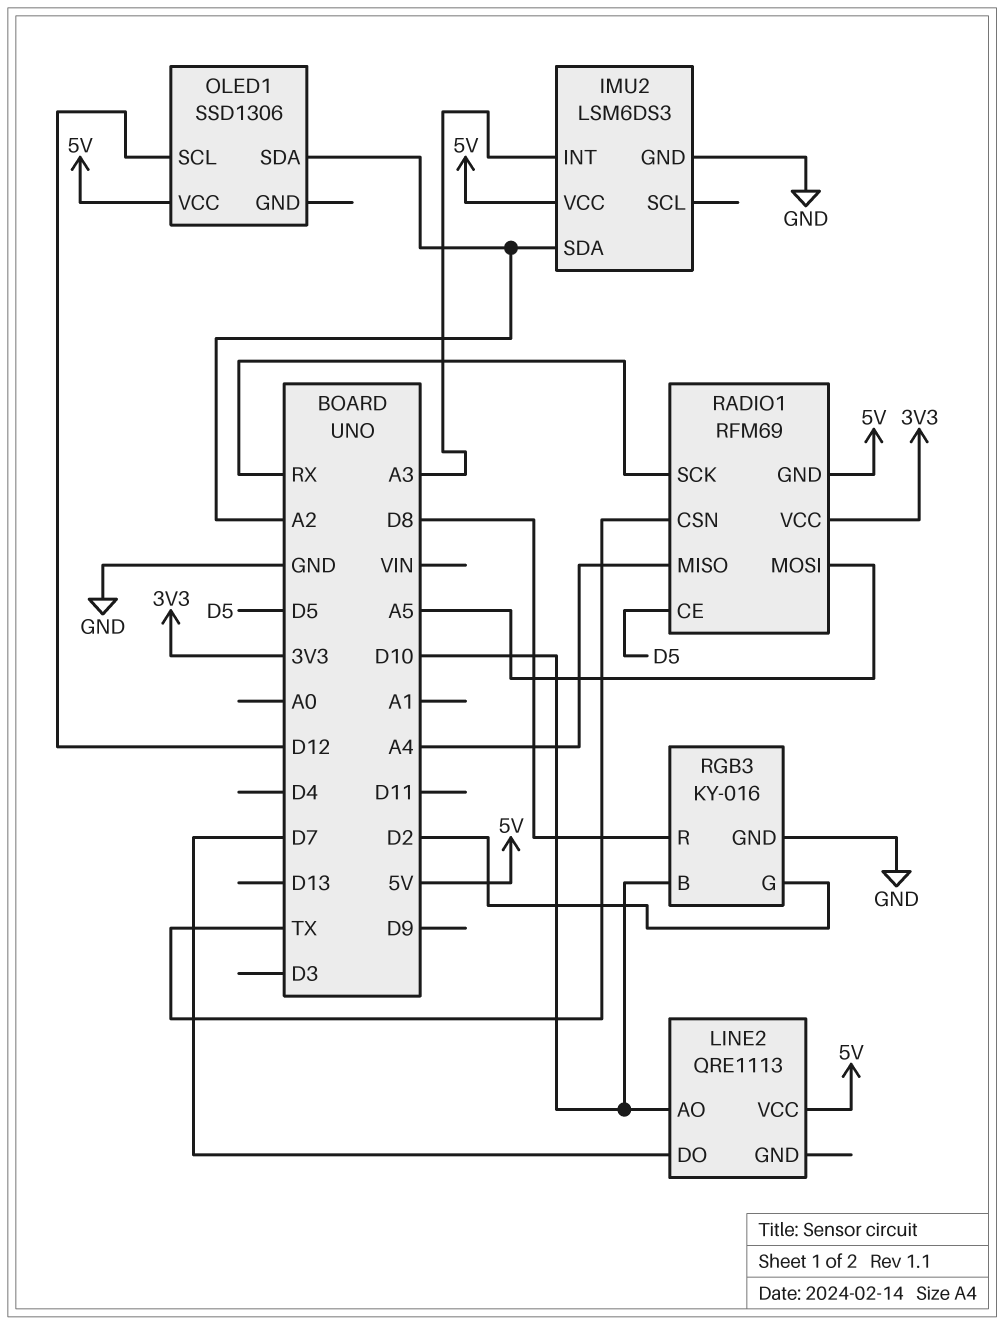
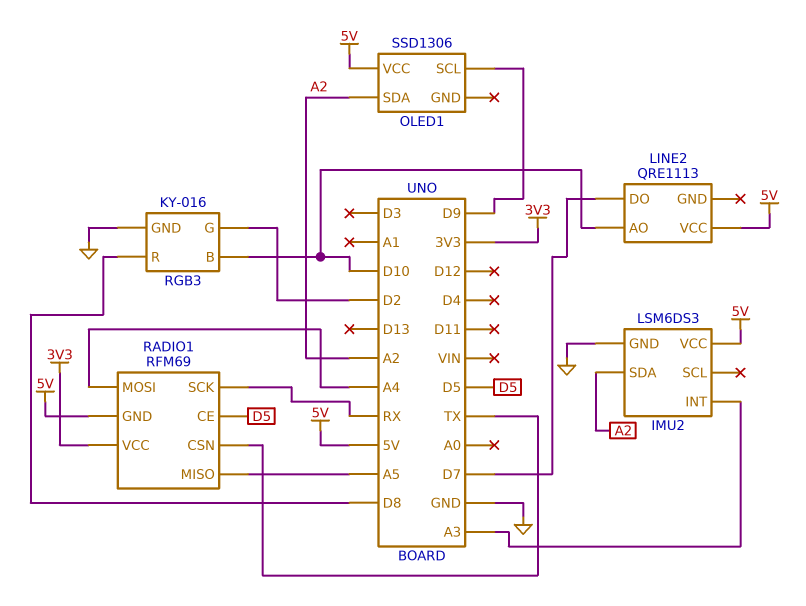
OLED1 pin SCL: D12 -> D9
RADIO1 pin MISO: A4 -> A5
RADIO1 pin MOSI: A5 -> A4

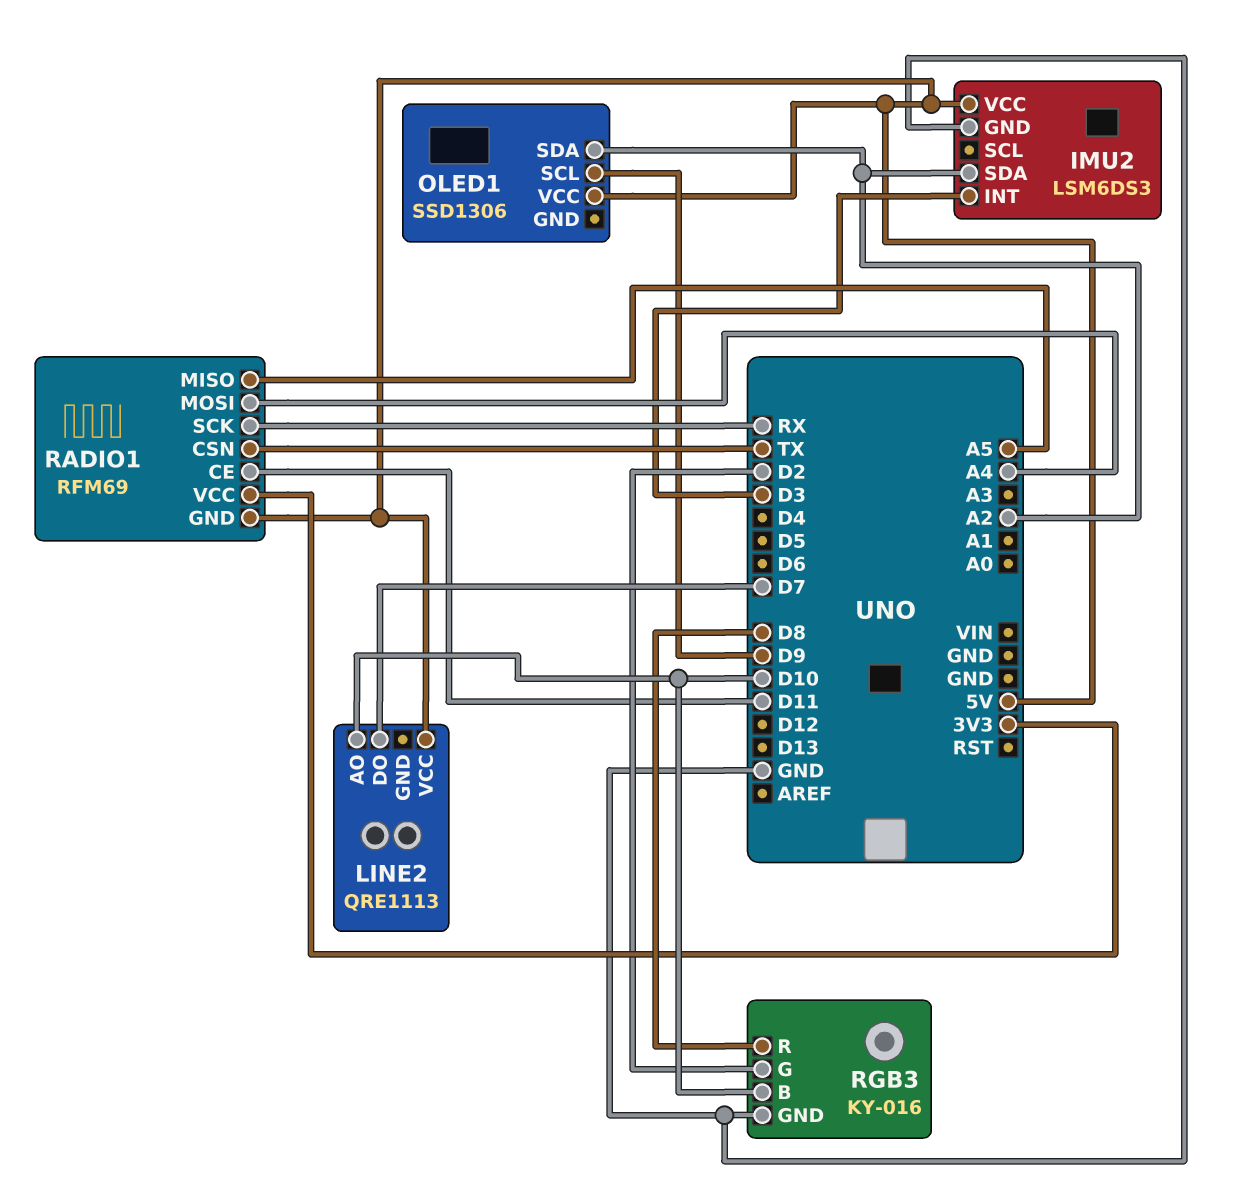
IMU2 pin INT: A3 -> D3
RADIO1 pin CE: D5 -> D11

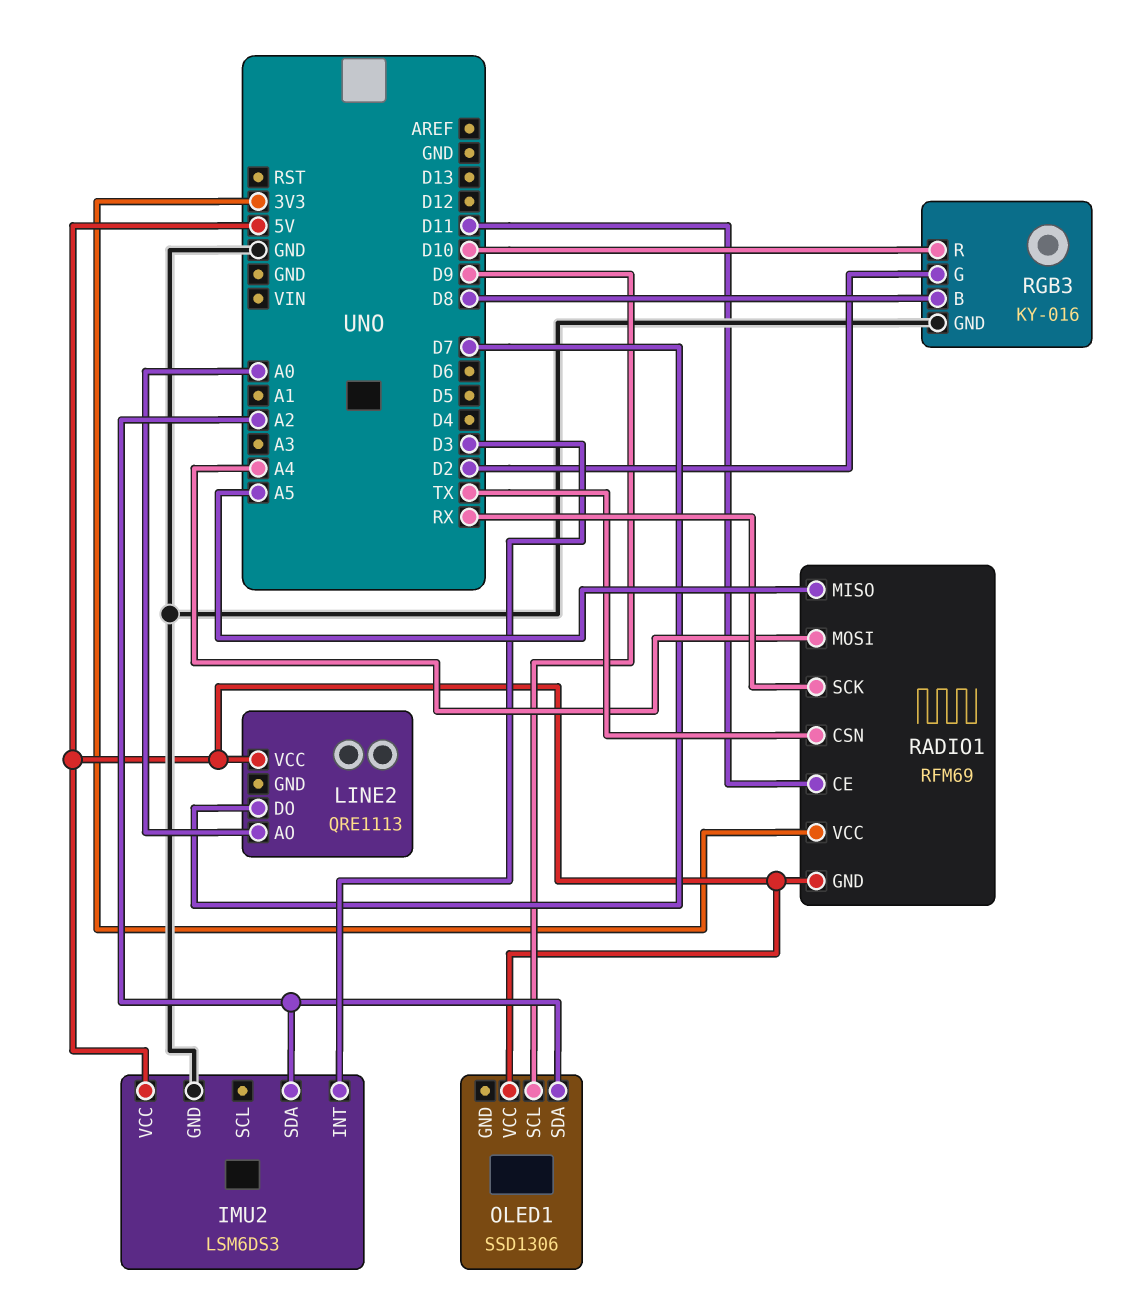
LINE2 pin AO: D10 -> A0
RGB3 pin B: D10 -> D8
RGB3 pin R: D8 -> D10

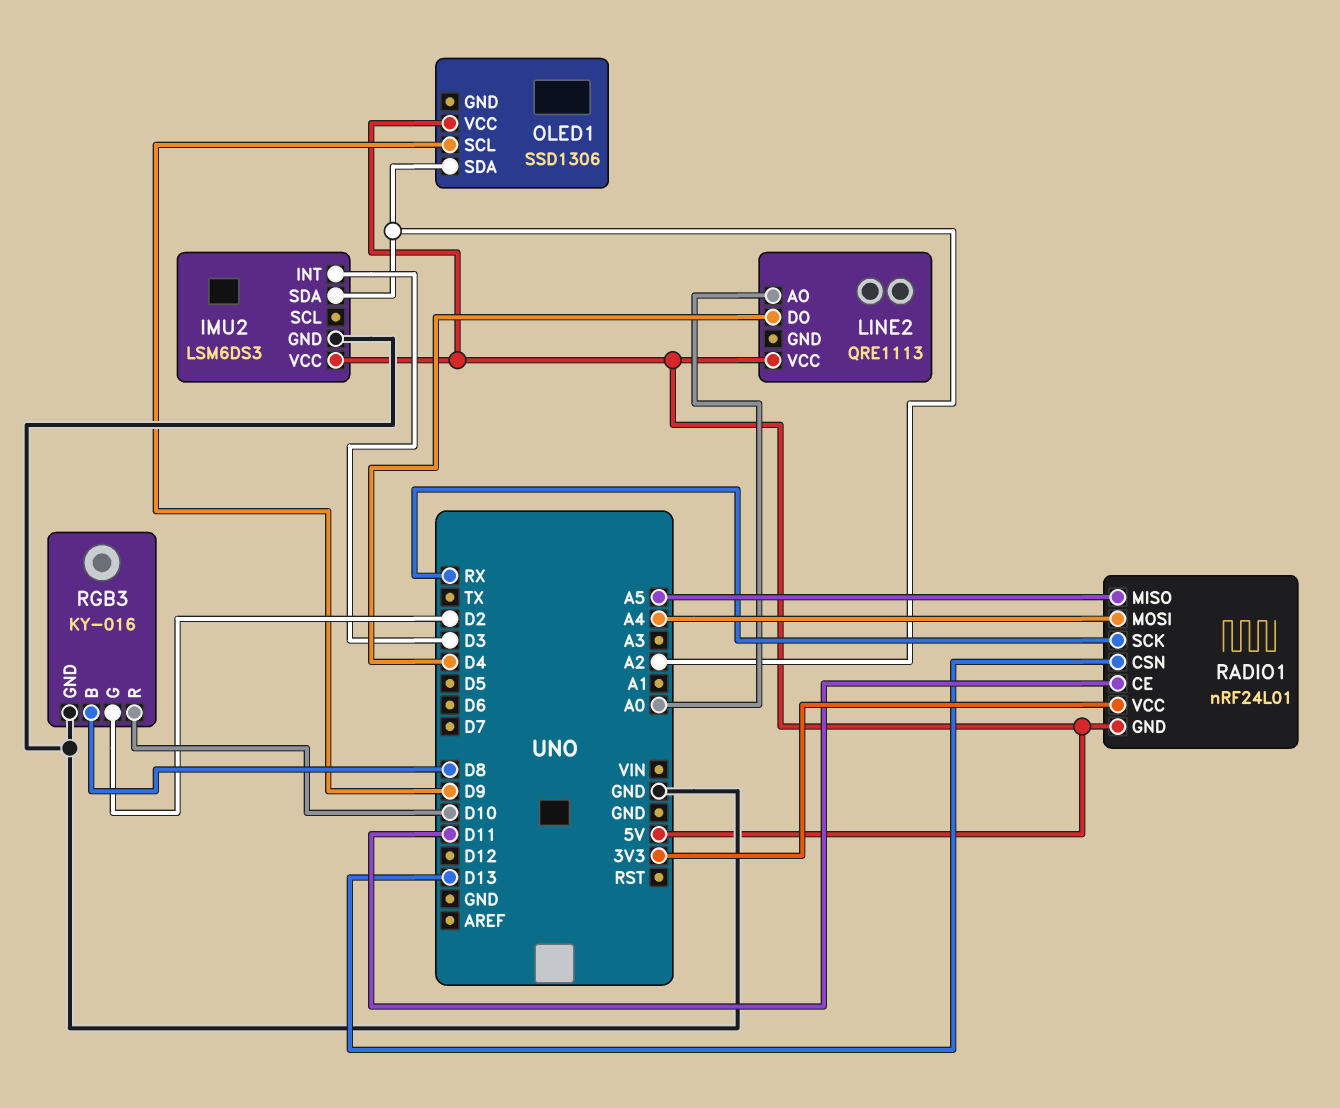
LINE2 pin DO: D7 -> D4
RADIO1: RFM69 -> nRF24L01
RADIO1 pin CSN: TX -> D13

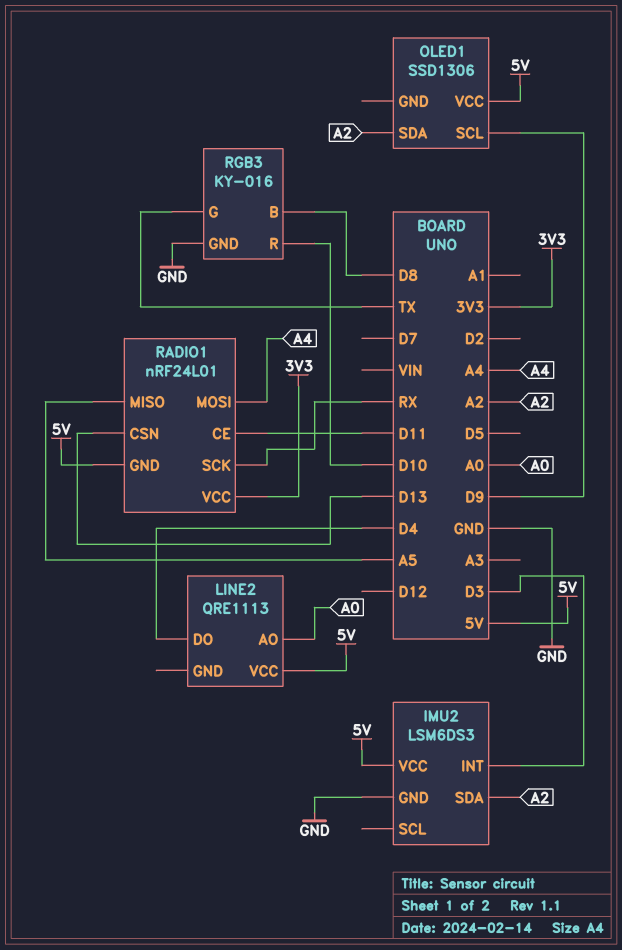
RGB3 pin G: D2 -> TX

